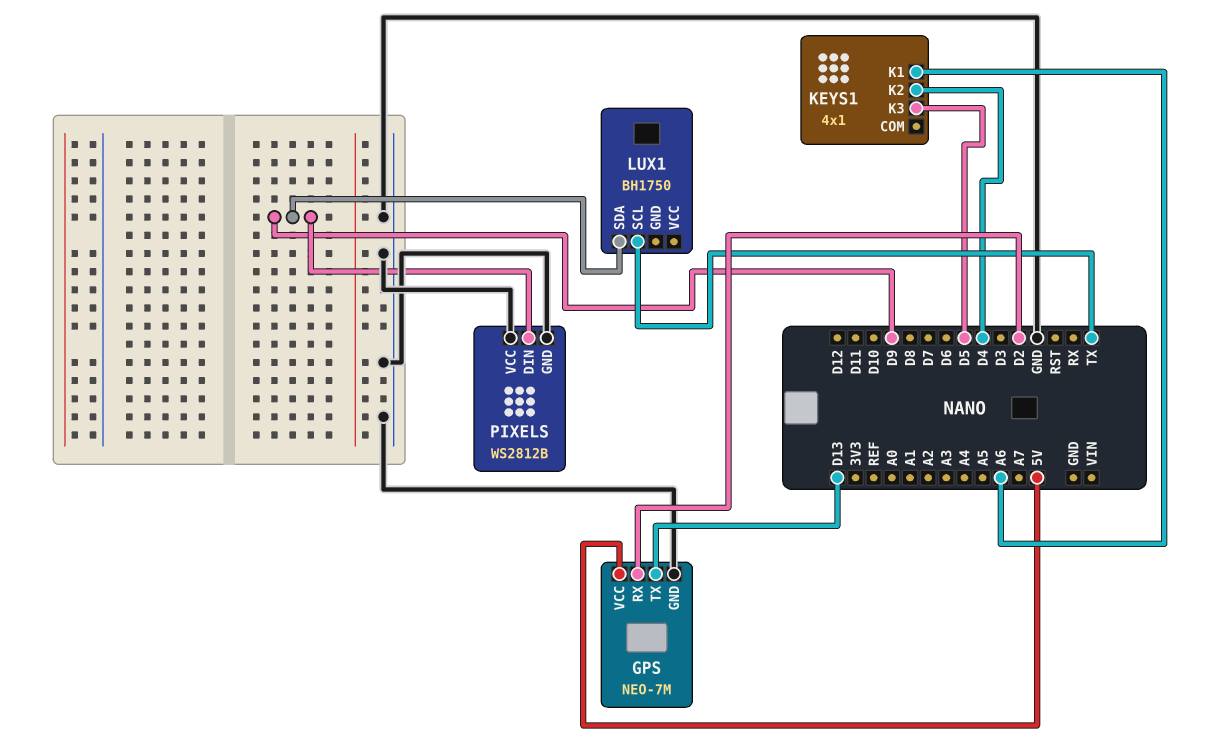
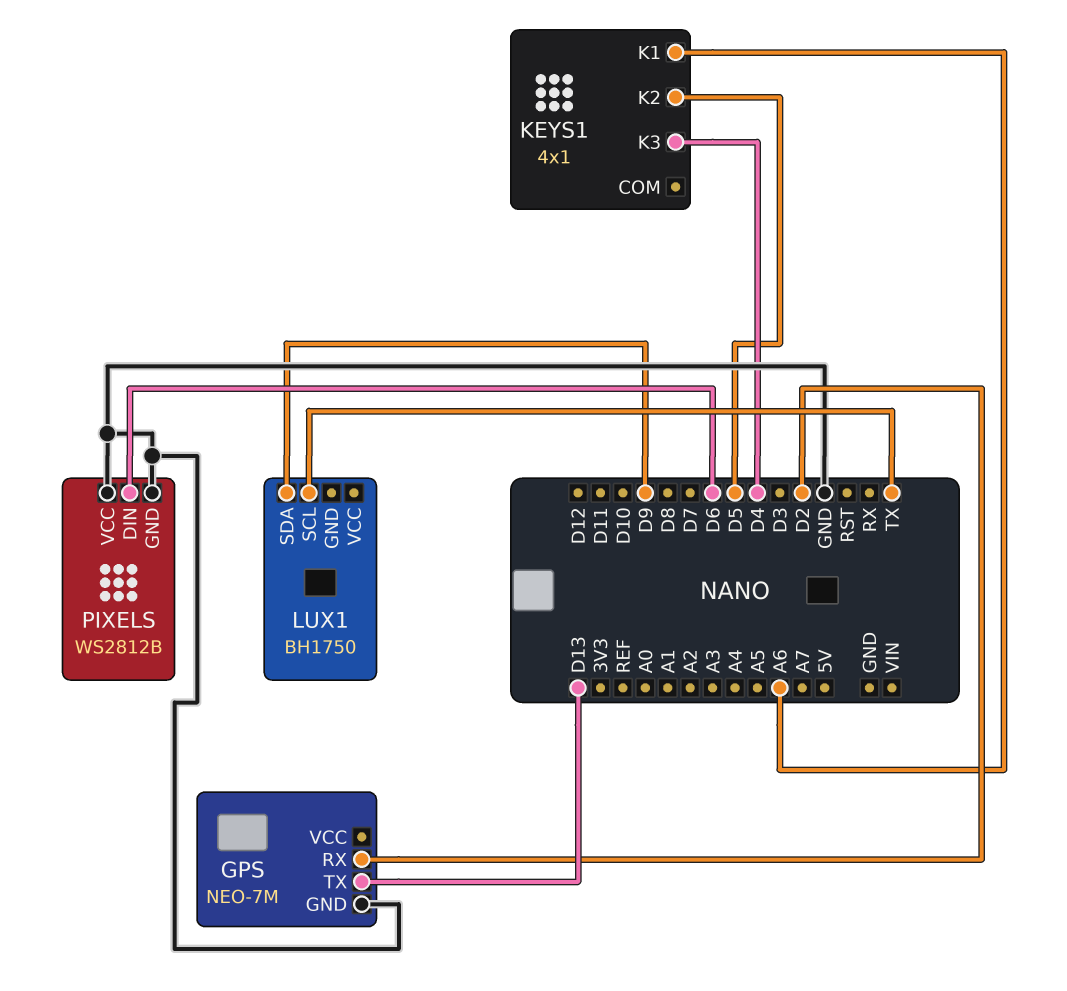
GPS pin VCC: 5V -> none
KEYS1 pin K2: D4 -> D5
KEYS1 pin K3: D5 -> D4
PIXELS pin DIN: D9 -> D6

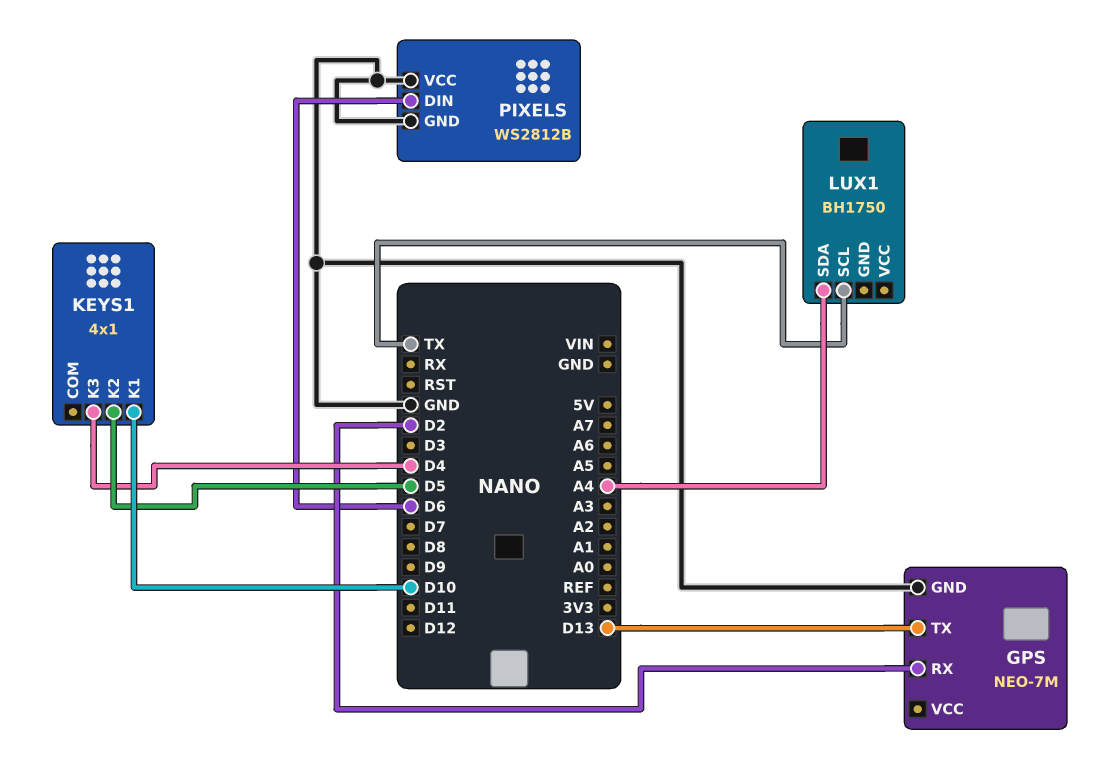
KEYS1 pin K1: A6 -> D10
LUX1 pin SDA: D9 -> A4

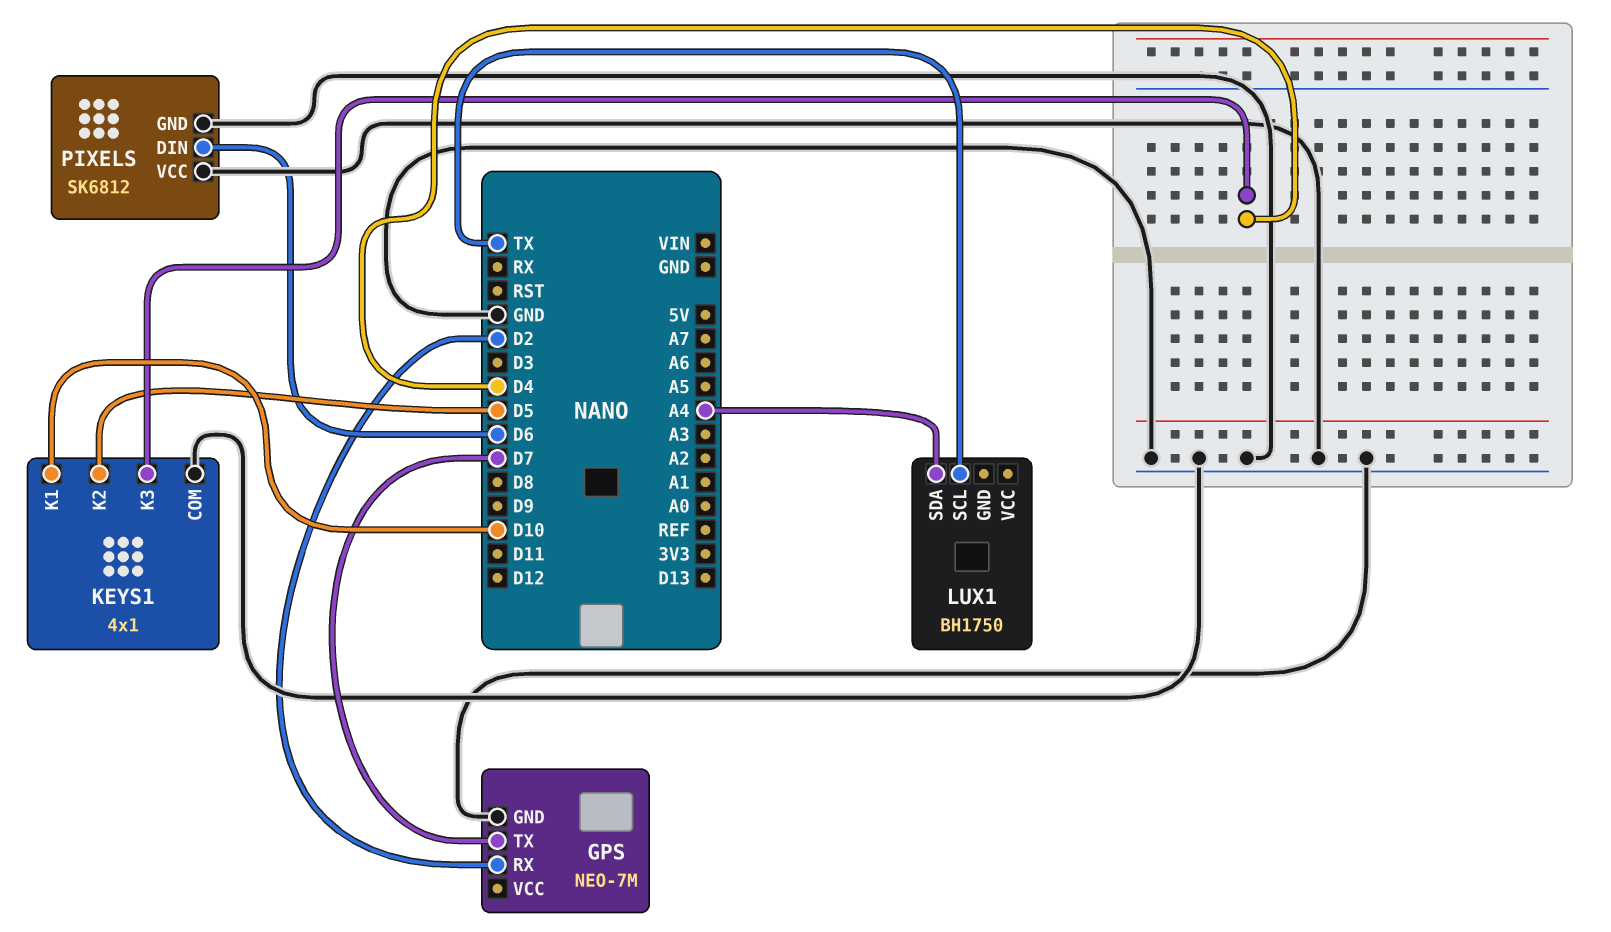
GPS pin TX: D13 -> D7
KEYS1 pin COM: none -> GND
PIXELS: WS2812B -> SK6812

